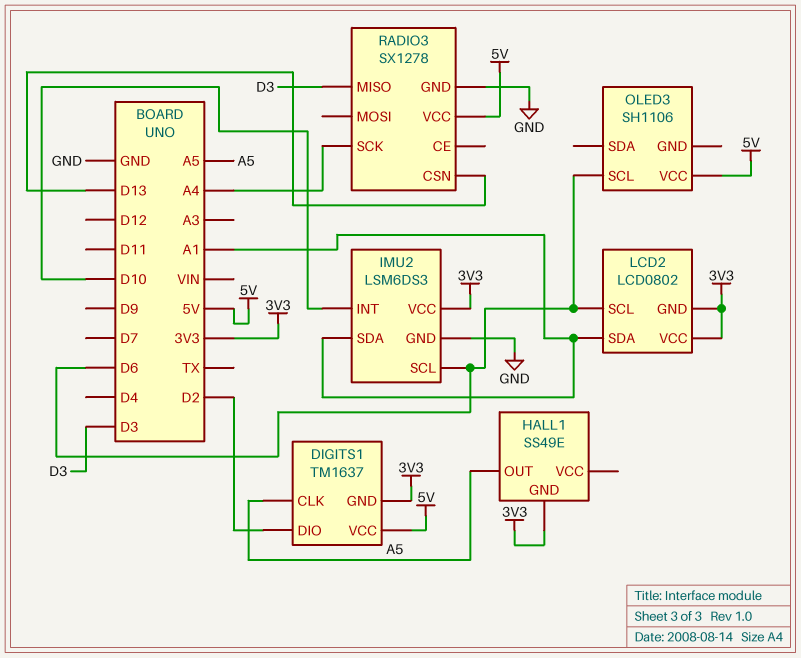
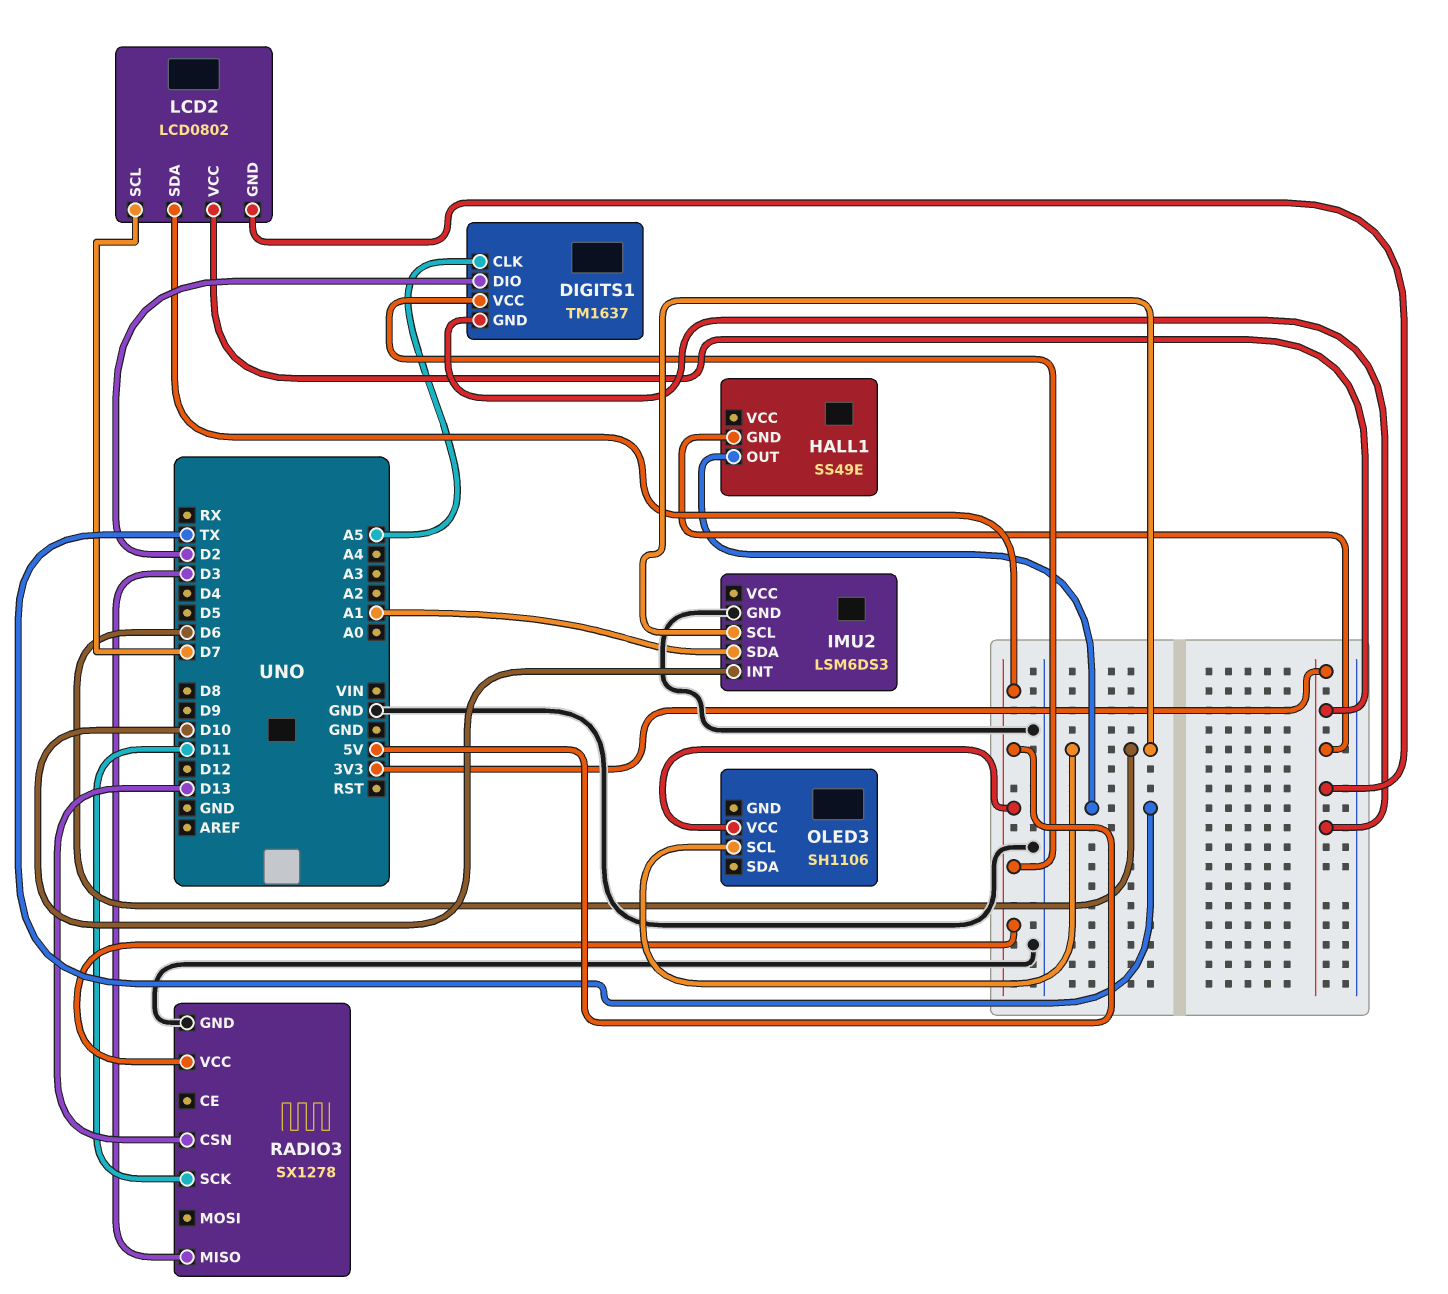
HALL1 pin OUT: A5 -> TX
IMU2 pin VCC: 3V3 -> none
LCD2 pin SCL: D6 -> D7
LCD2 pin SDA: A1 -> 5V
RADIO3 pin SCK: A4 -> D11

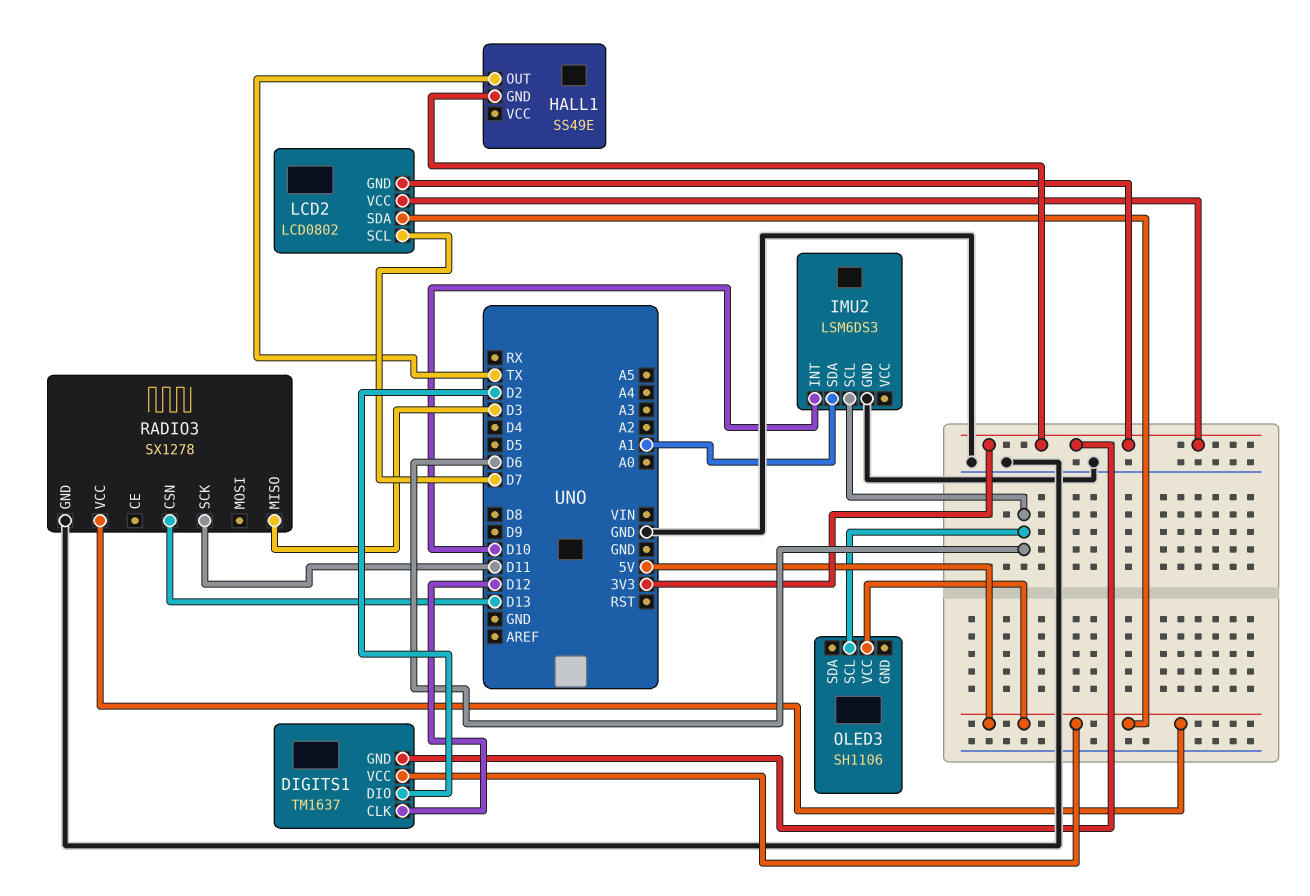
DIGITS1 pin CLK: A5 -> D12

